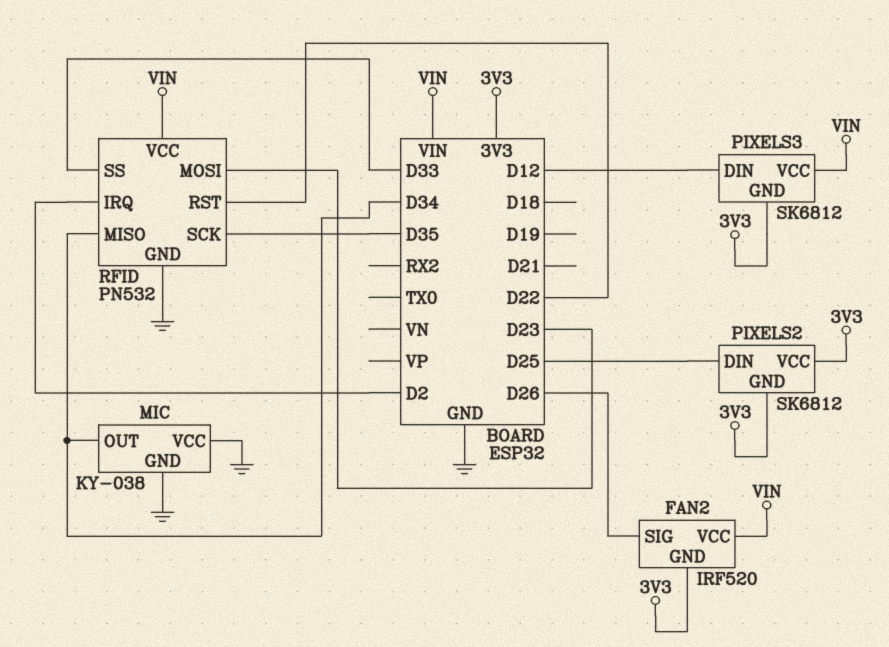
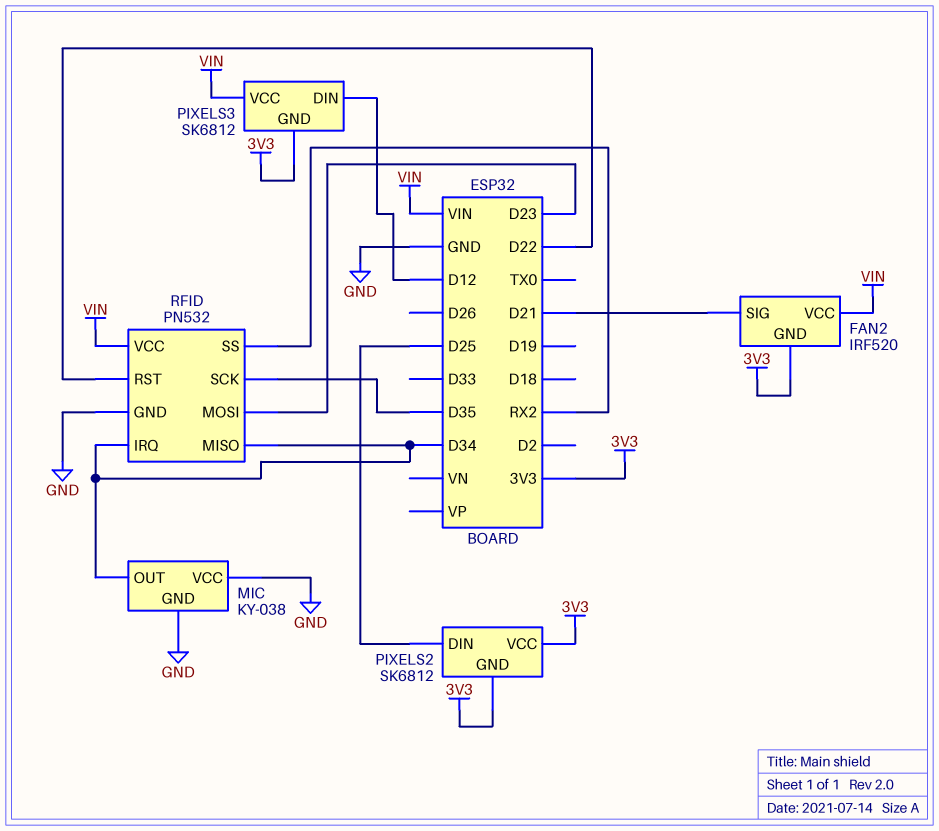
FAN2 pin SIG: D26 -> D21
RFID pin IRQ: D2 -> D34
RFID pin SS: D33 -> RX2

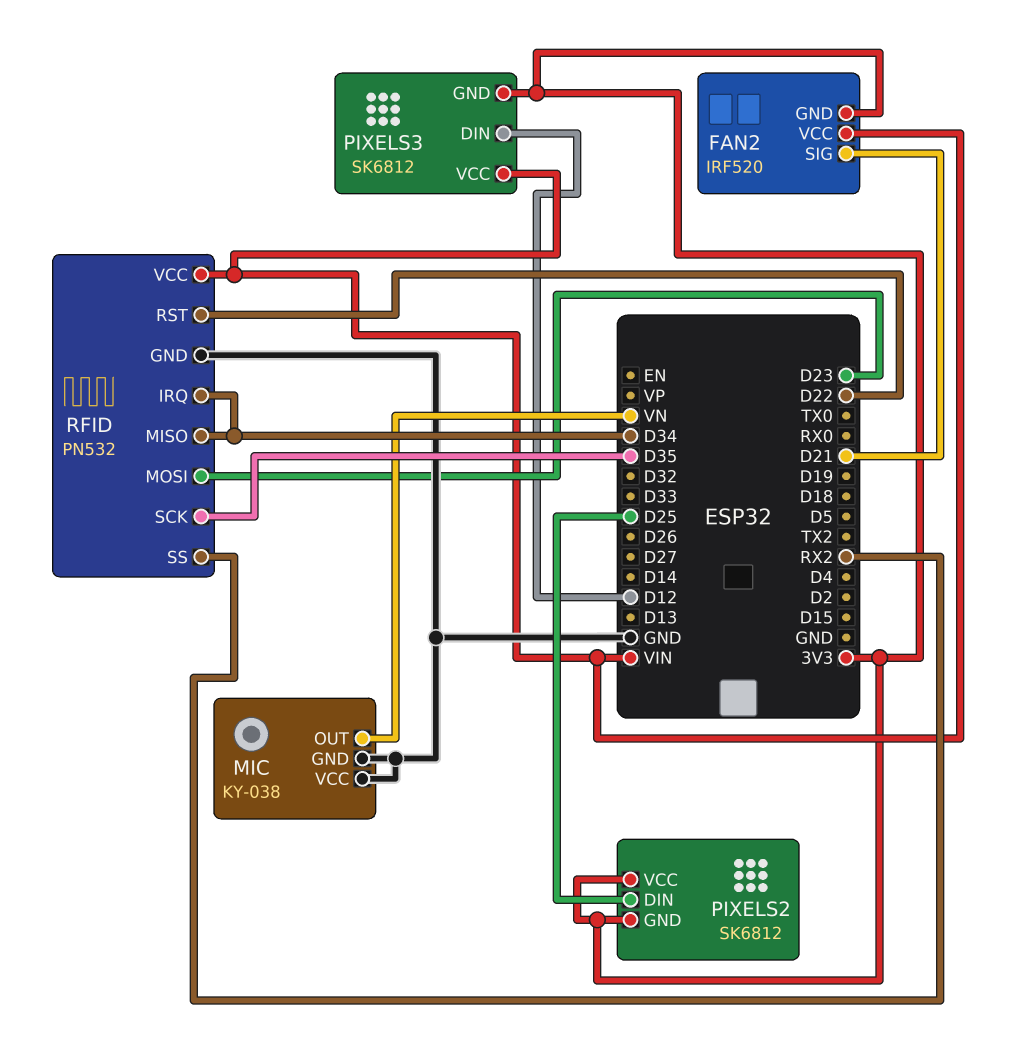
MIC pin OUT: D34 -> VN

